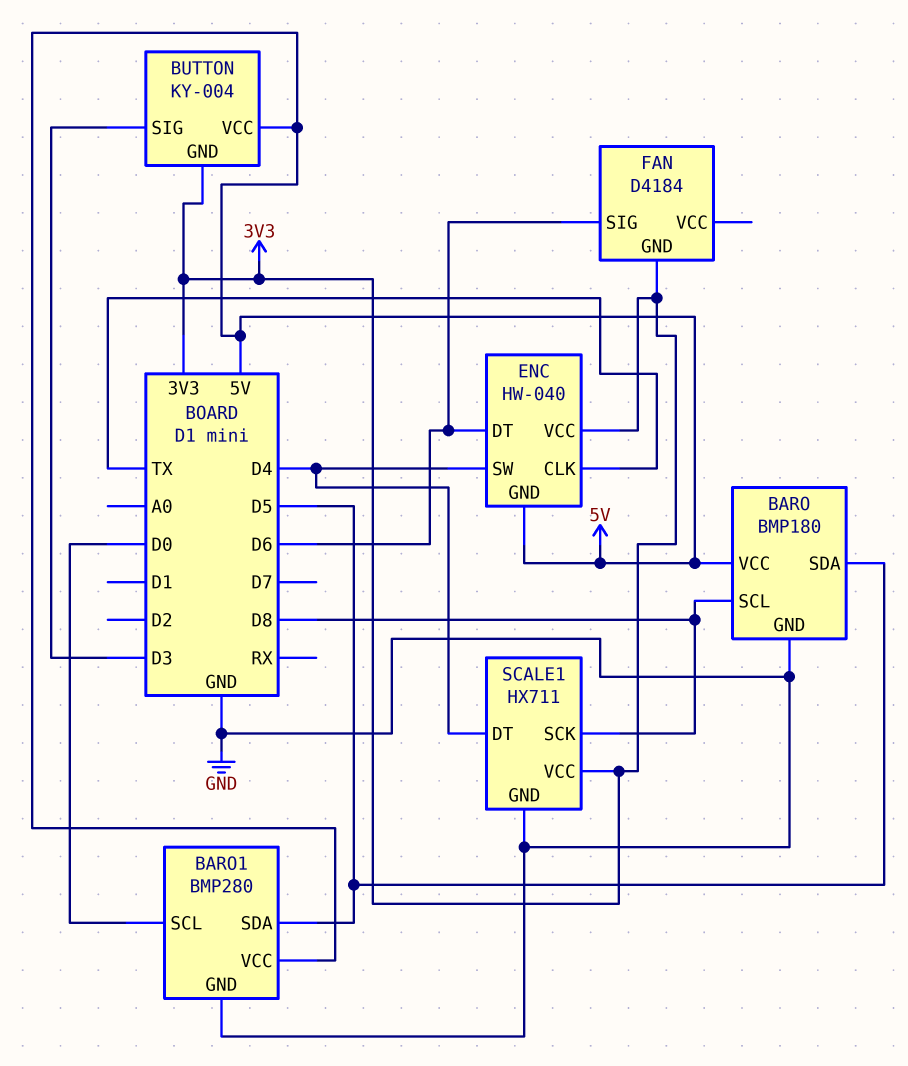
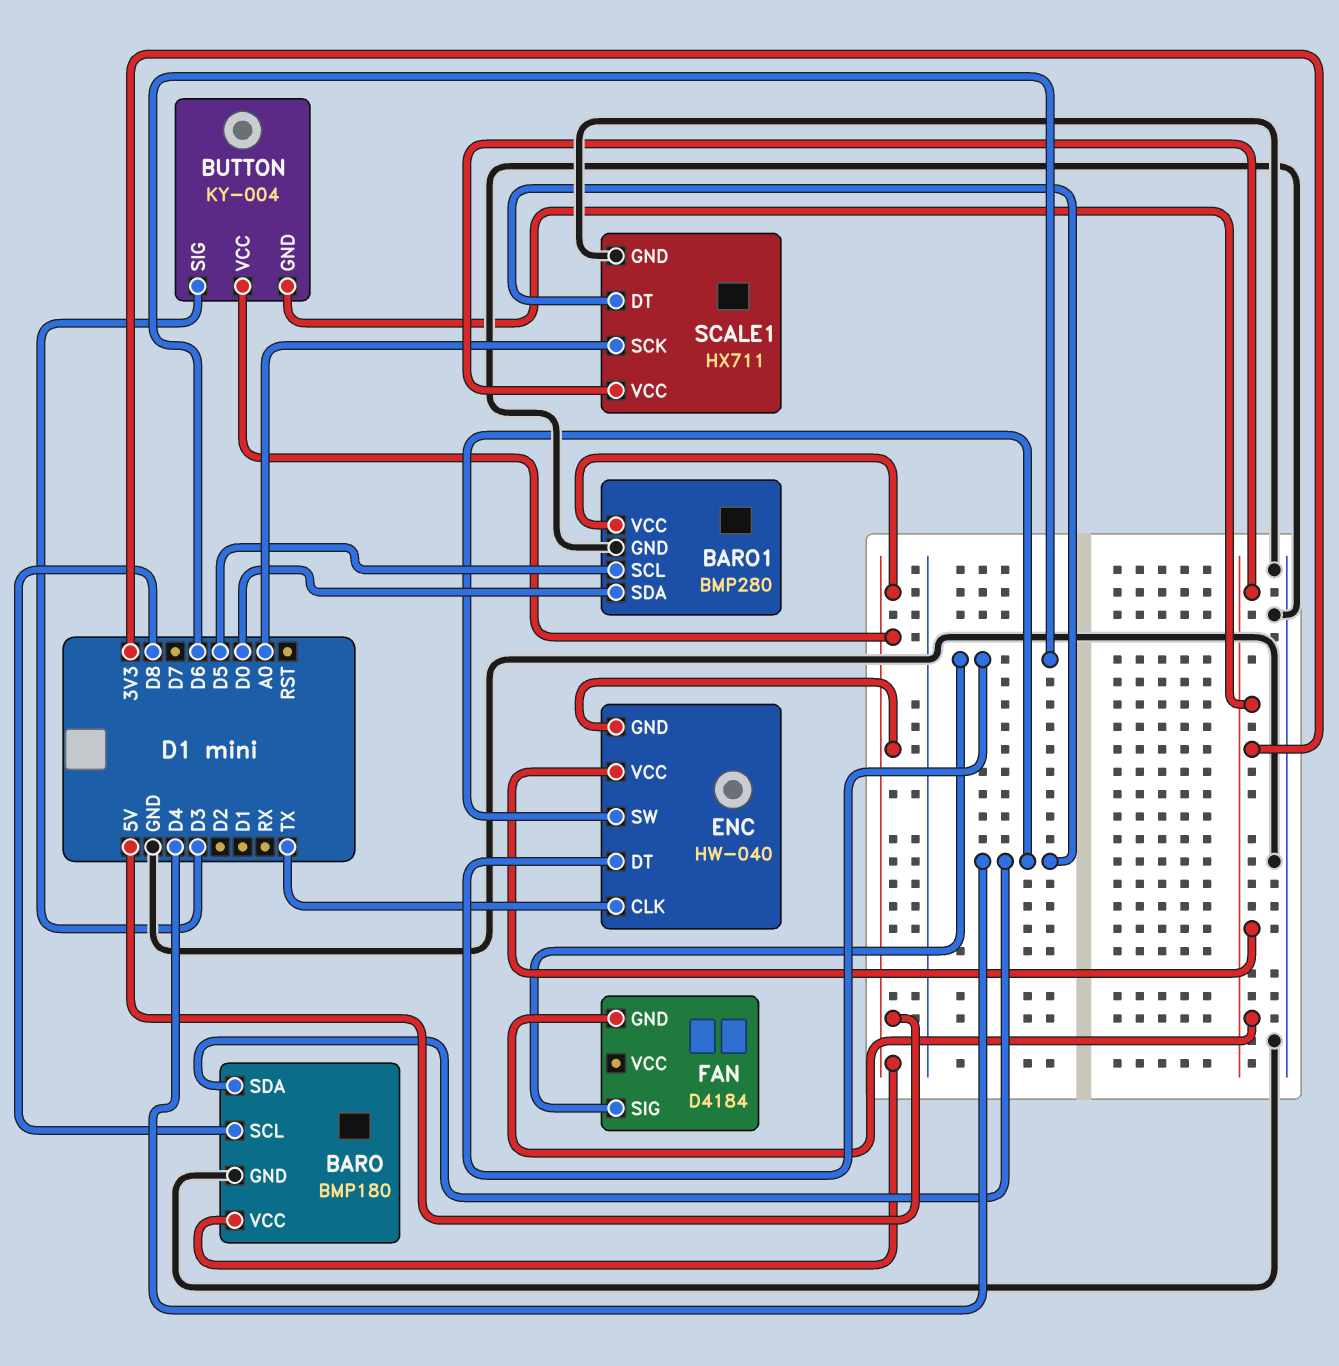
BARO pin SDA: D5 -> D4
BARO1 pin SCL: D0 -> D5
BARO1 pin SDA: D5 -> D0
SCALE1 pin SCK: D8 -> A0

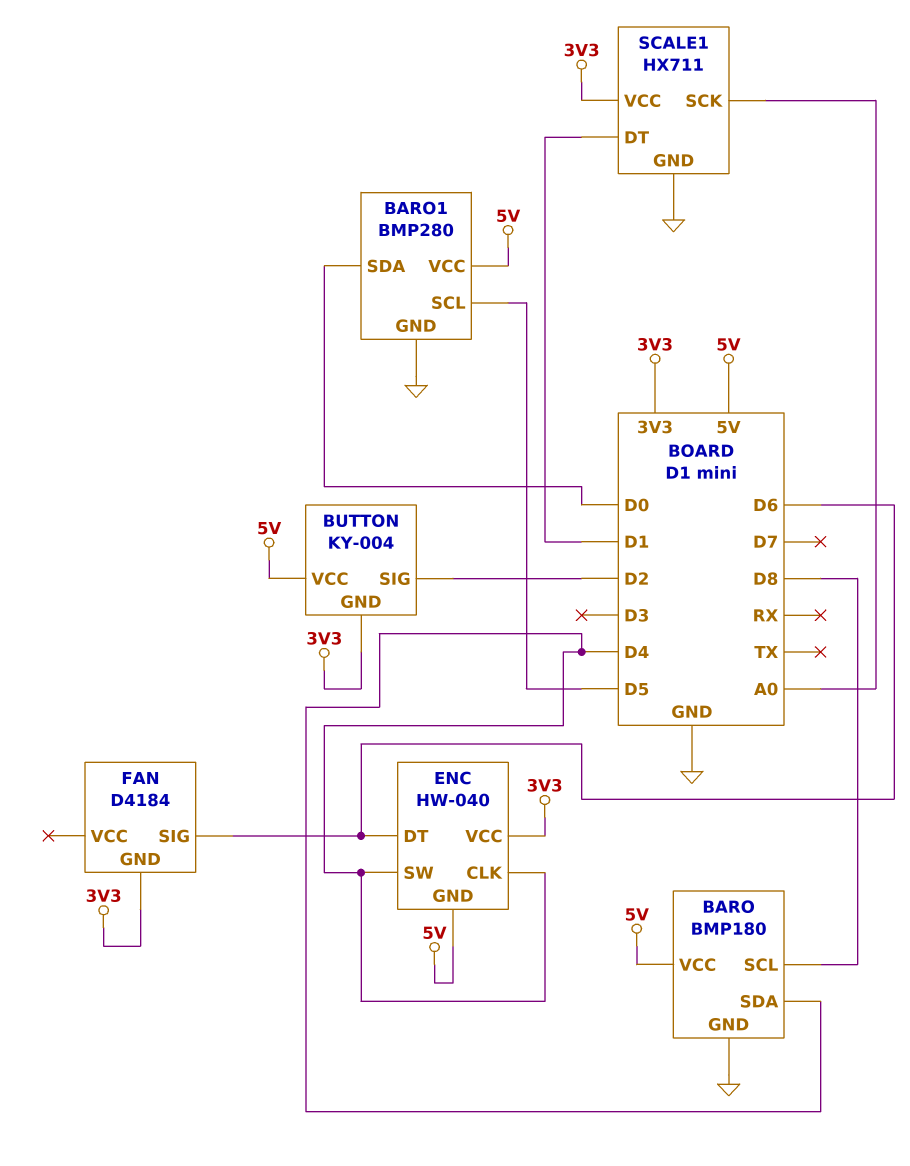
BUTTON pin SIG: D3 -> D2
ENC pin CLK: TX -> D4
SCALE1 pin DT: D4 -> D1

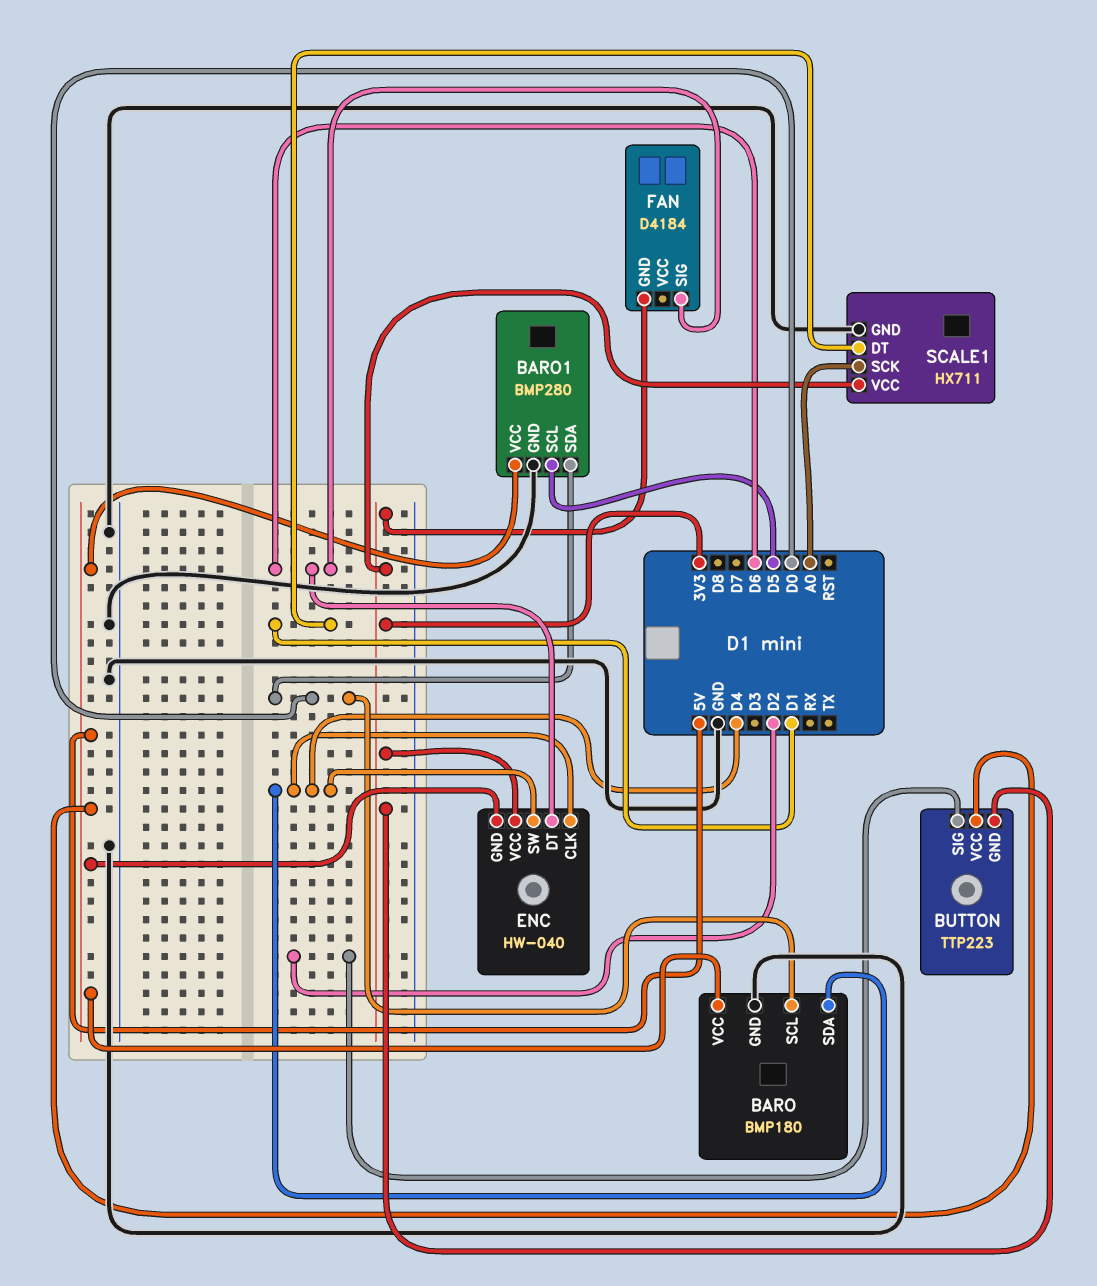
BARO pin SCL: D8 -> D0
BUTTON: KY-004 -> TTP223

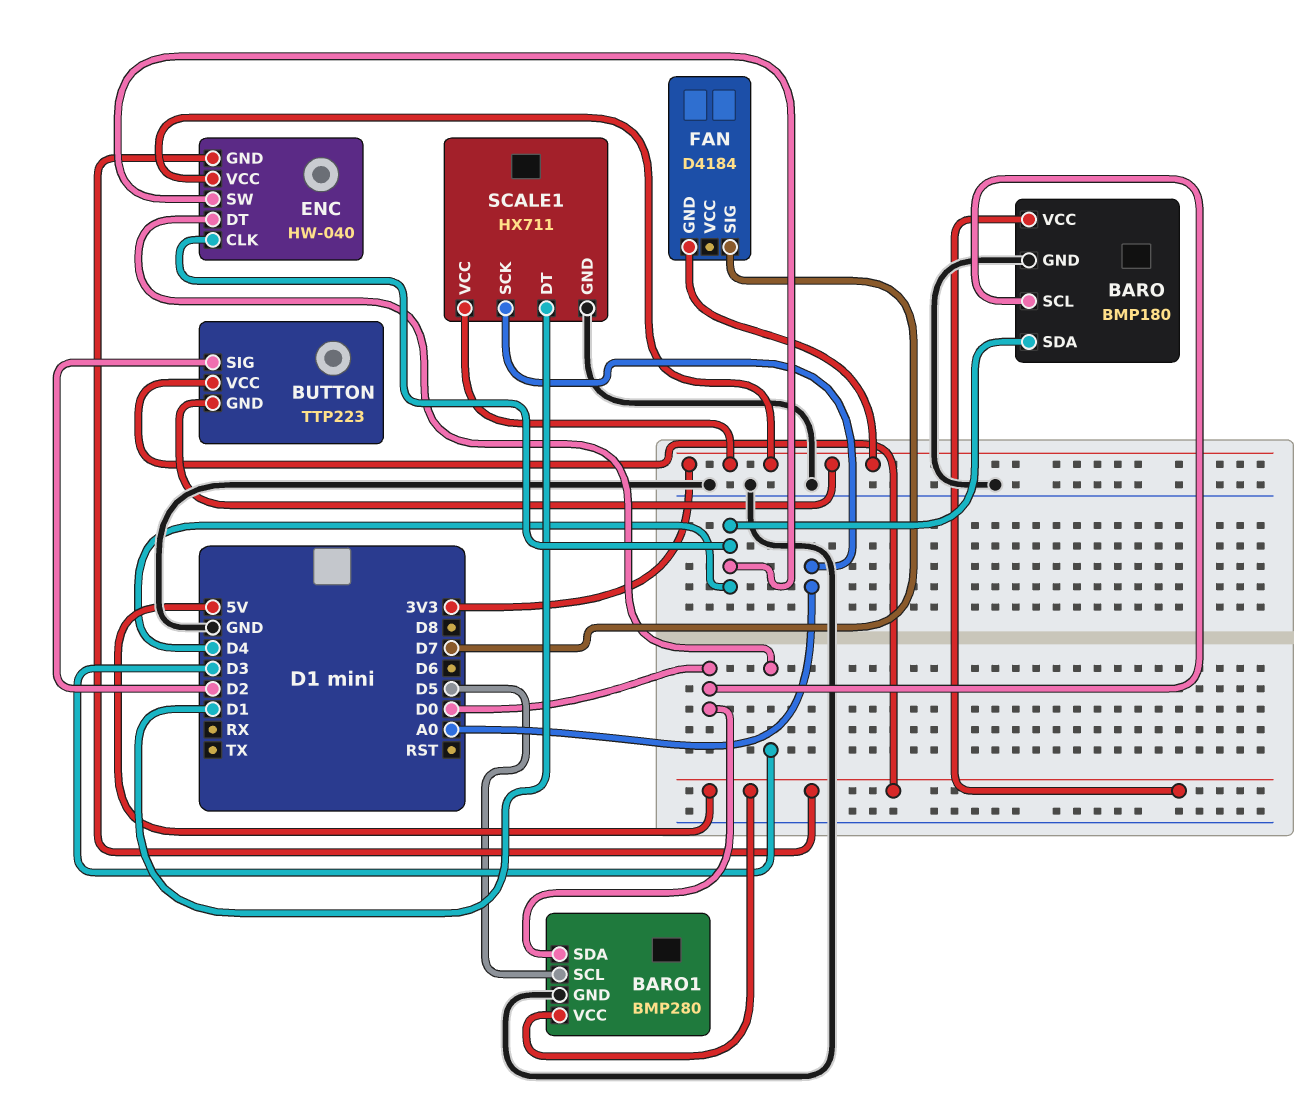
ENC pin DT: D6 -> D3
FAN pin SIG: D6 -> D7

